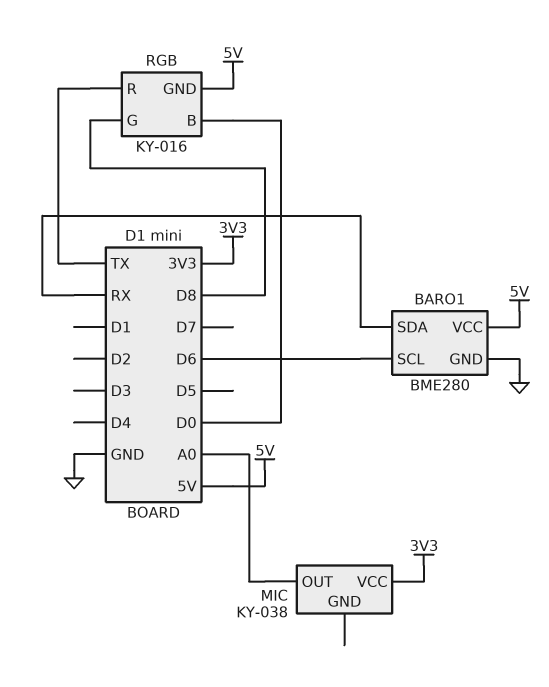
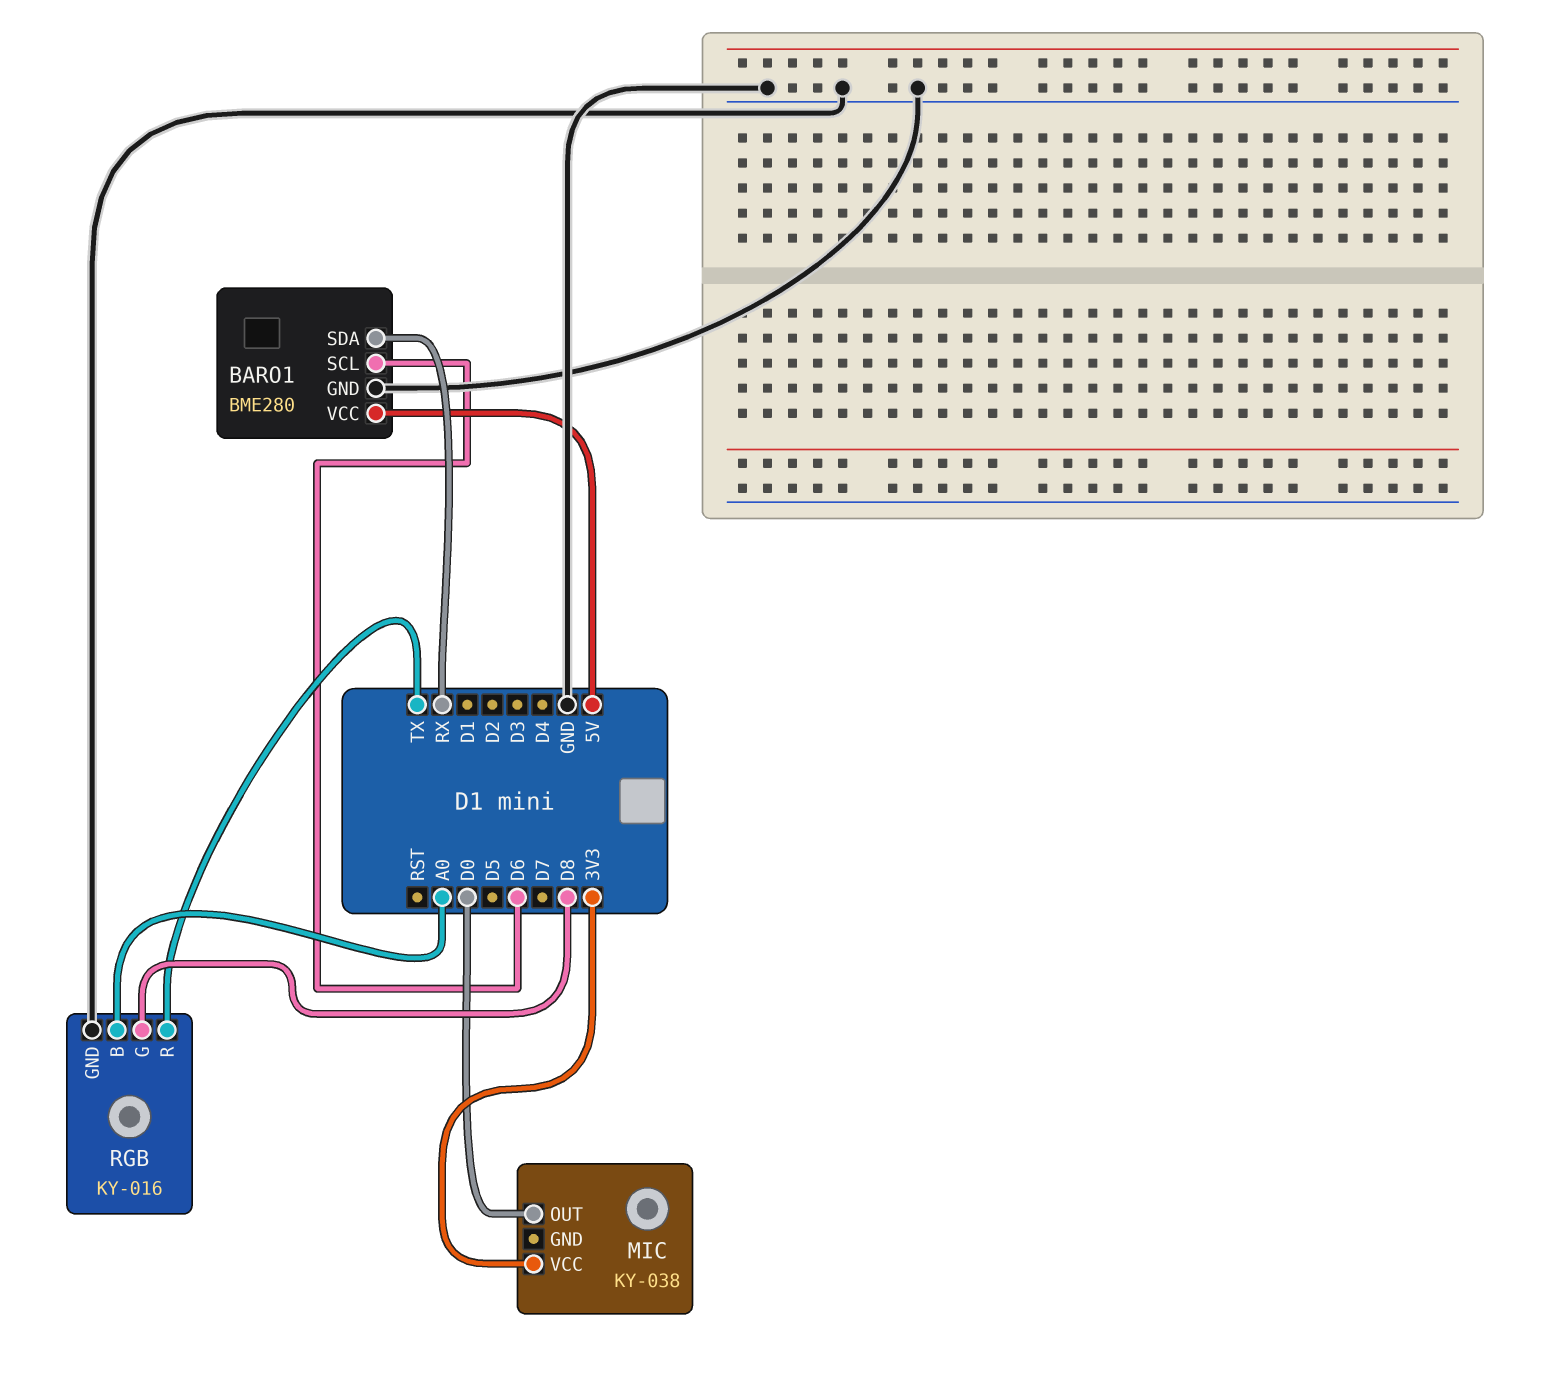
MIC pin OUT: A0 -> D0
RGB pin B: D0 -> A0
RGB pin GND: 5V -> GND

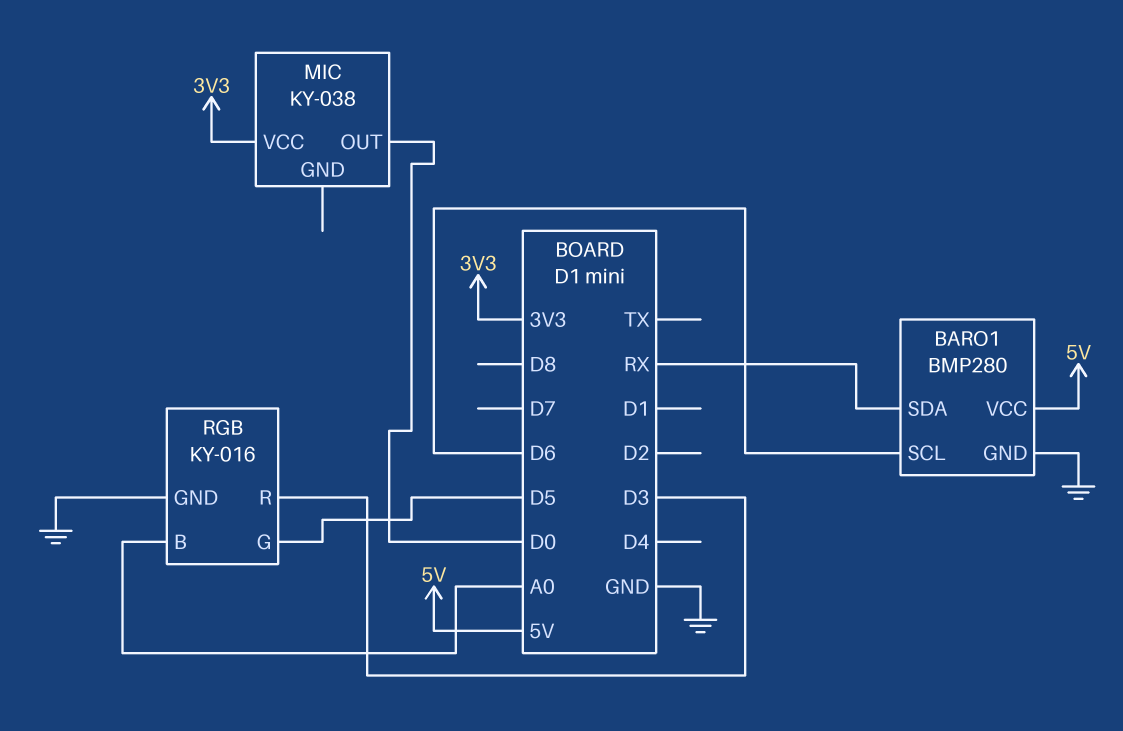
BARO1: BME280 -> BMP280
RGB pin G: D8 -> D5
RGB pin R: TX -> D3

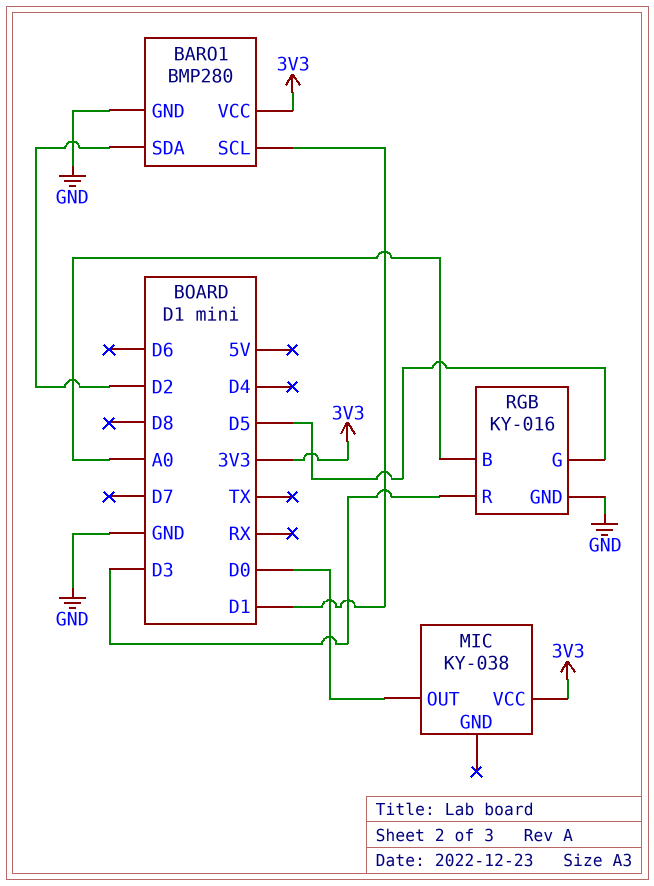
BARO1 pin SCL: D6 -> D1
BARO1 pin SDA: RX -> D2
BARO1 pin VCC: 5V -> 3V3

